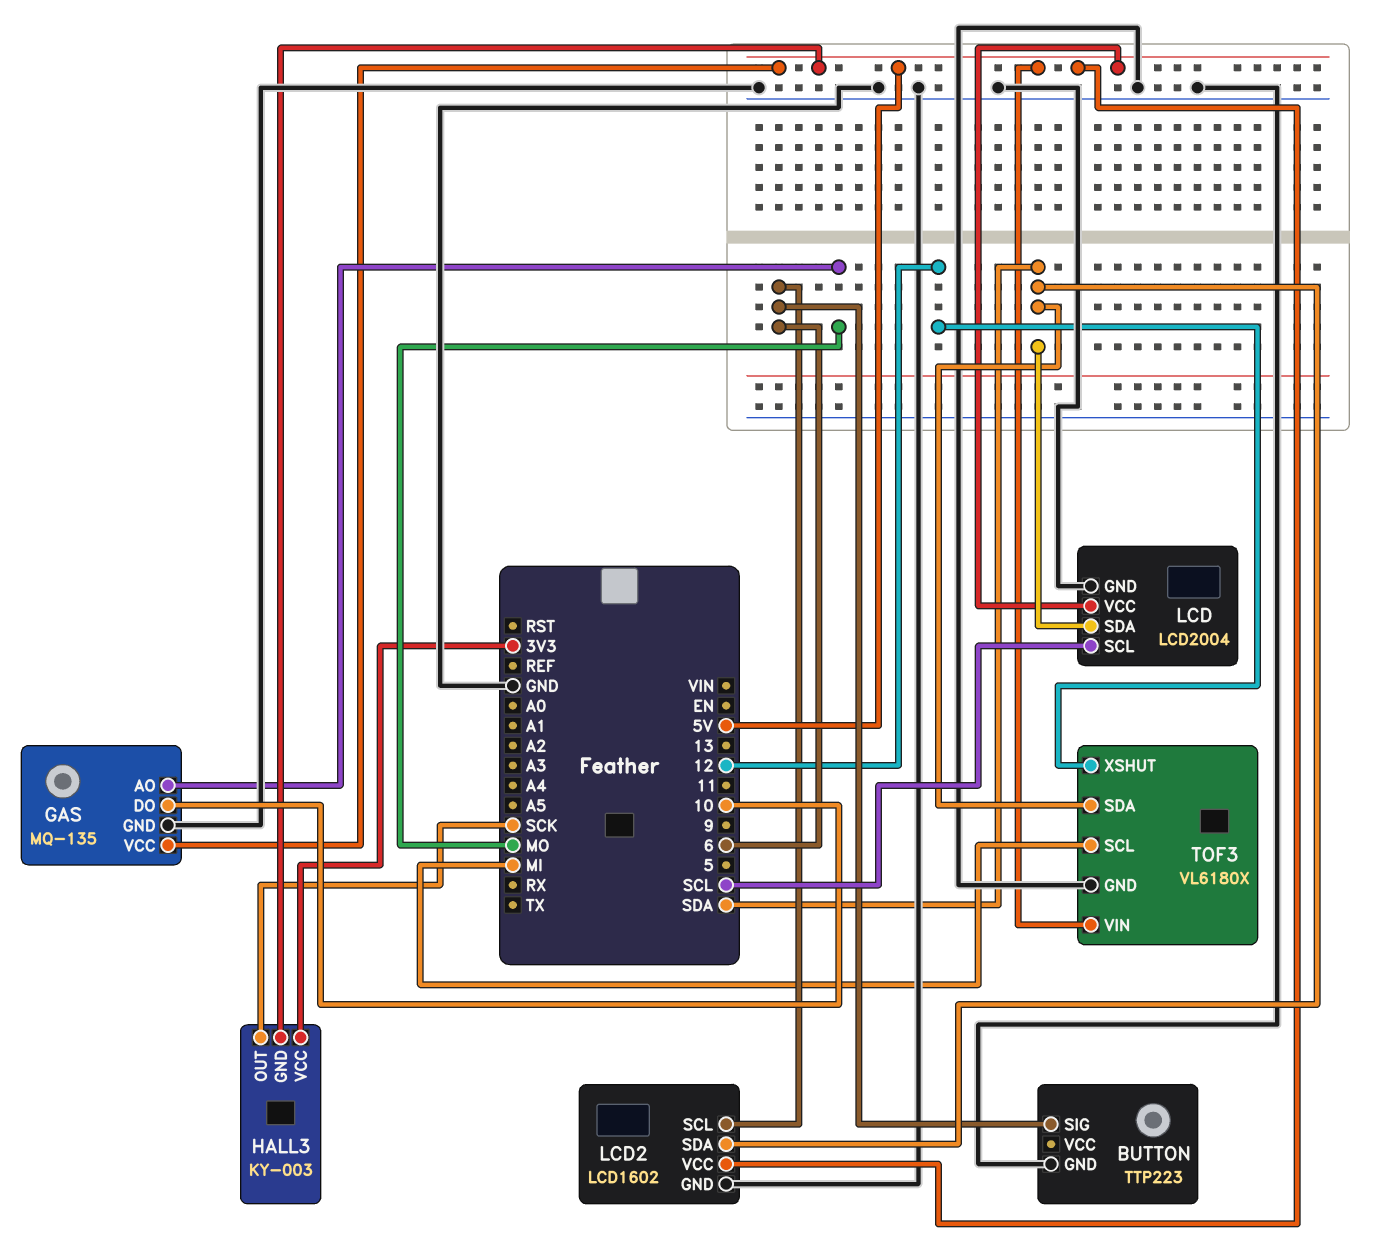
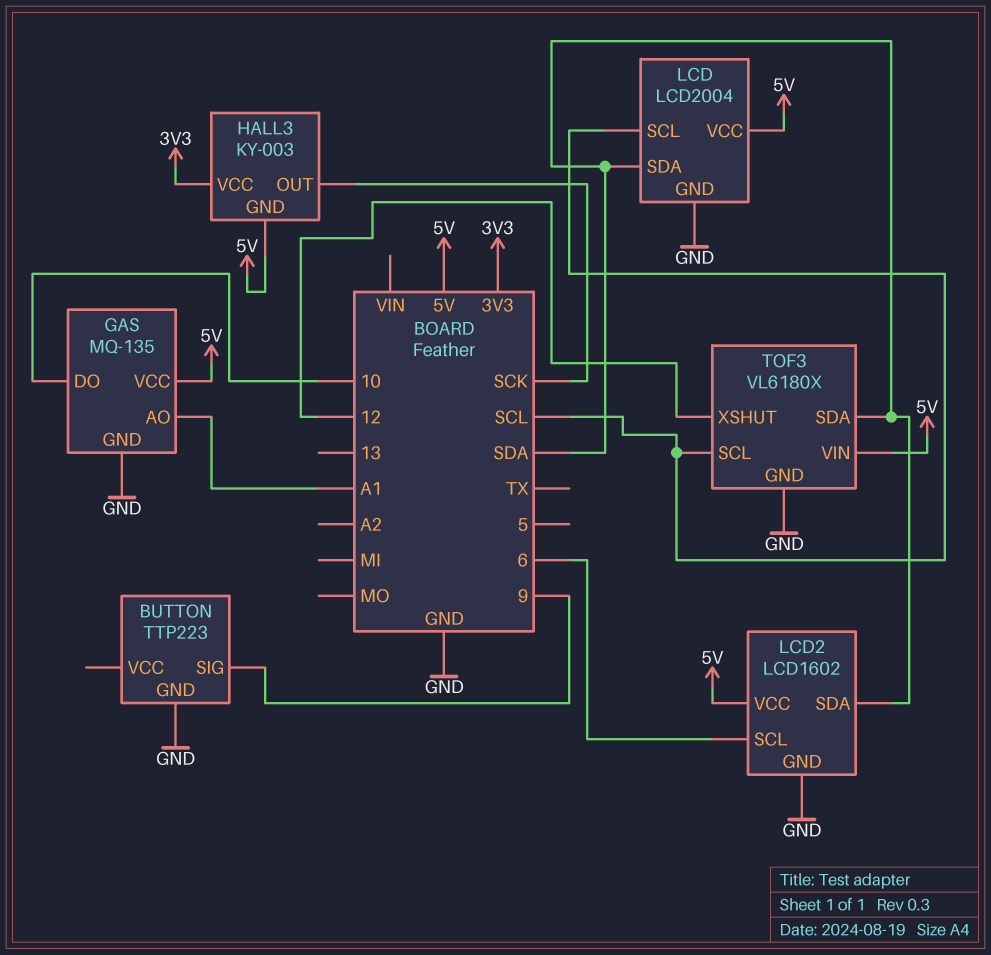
BUTTON pin SIG: 6 -> 9
GAS pin AO: MO -> A1
TOF3 pin SCL: MI -> SCL

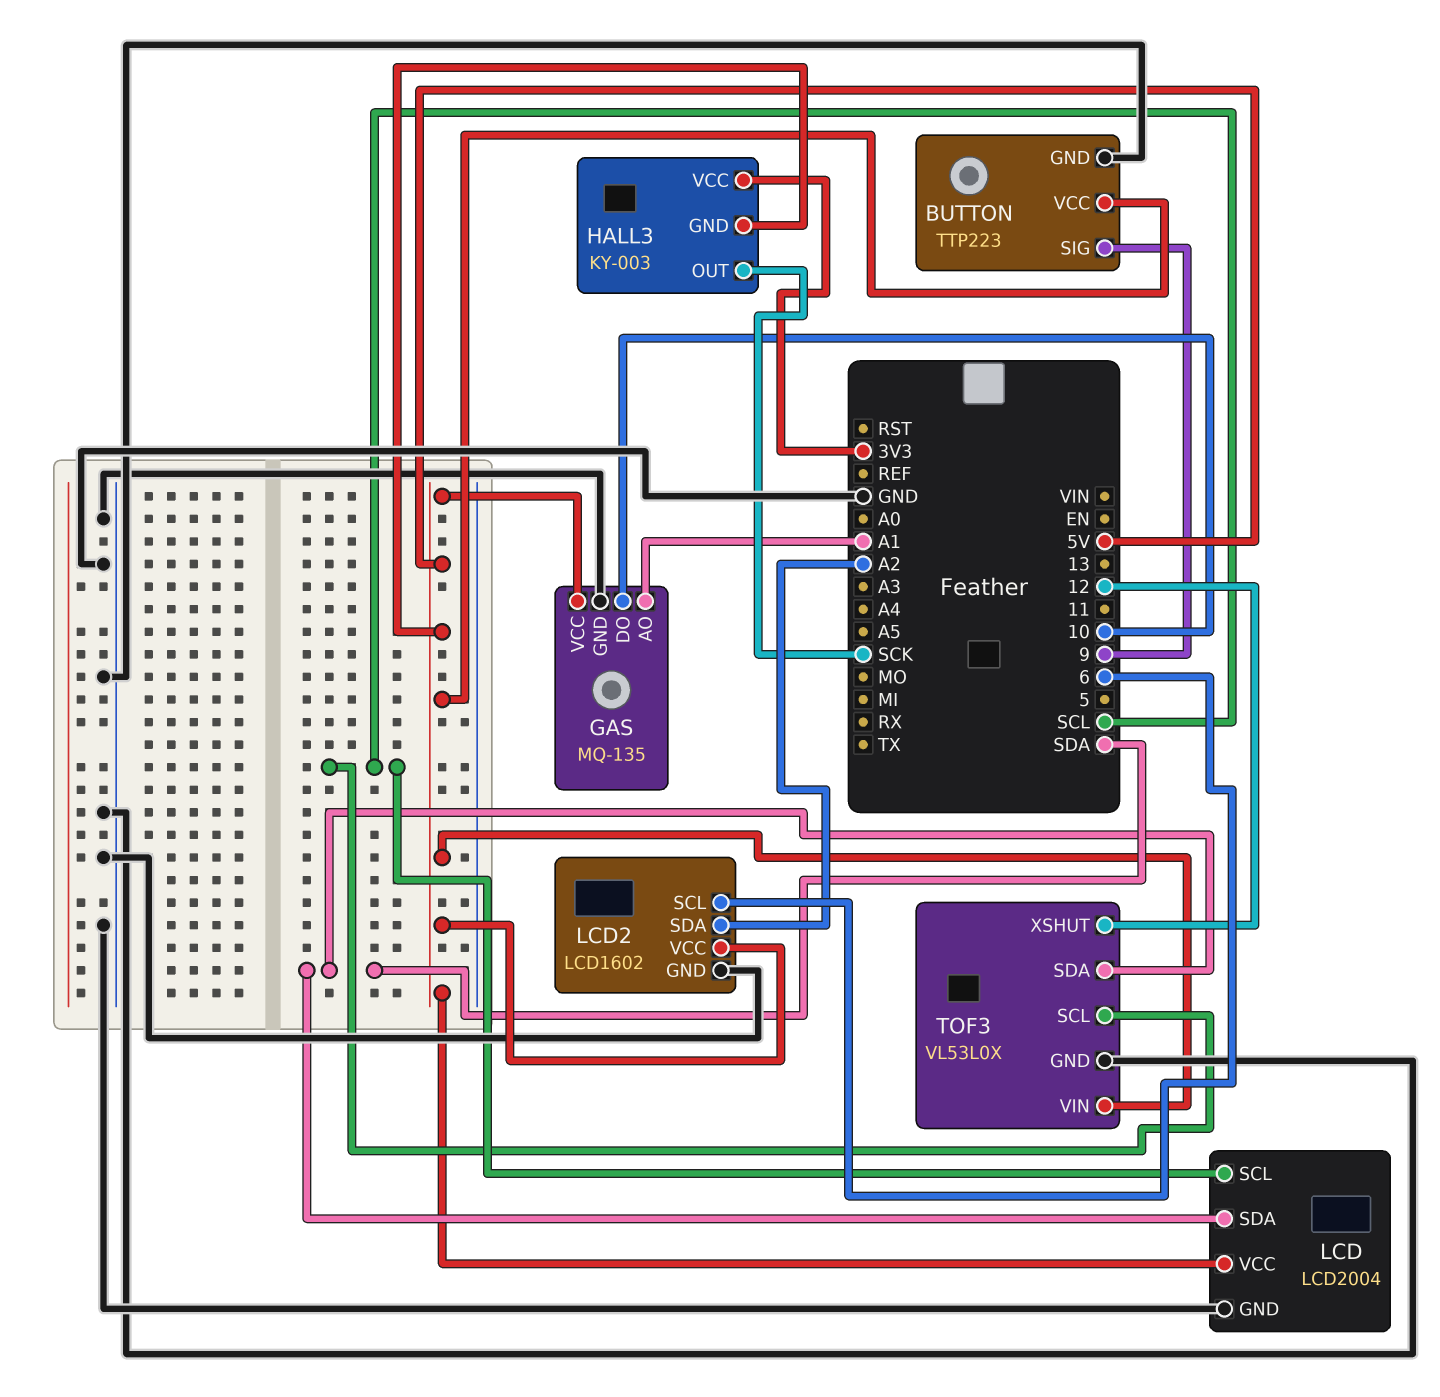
BUTTON pin VCC: none -> 5V
LCD2 pin SDA: SDA -> A2
TOF3: VL6180X -> VL53L0X

